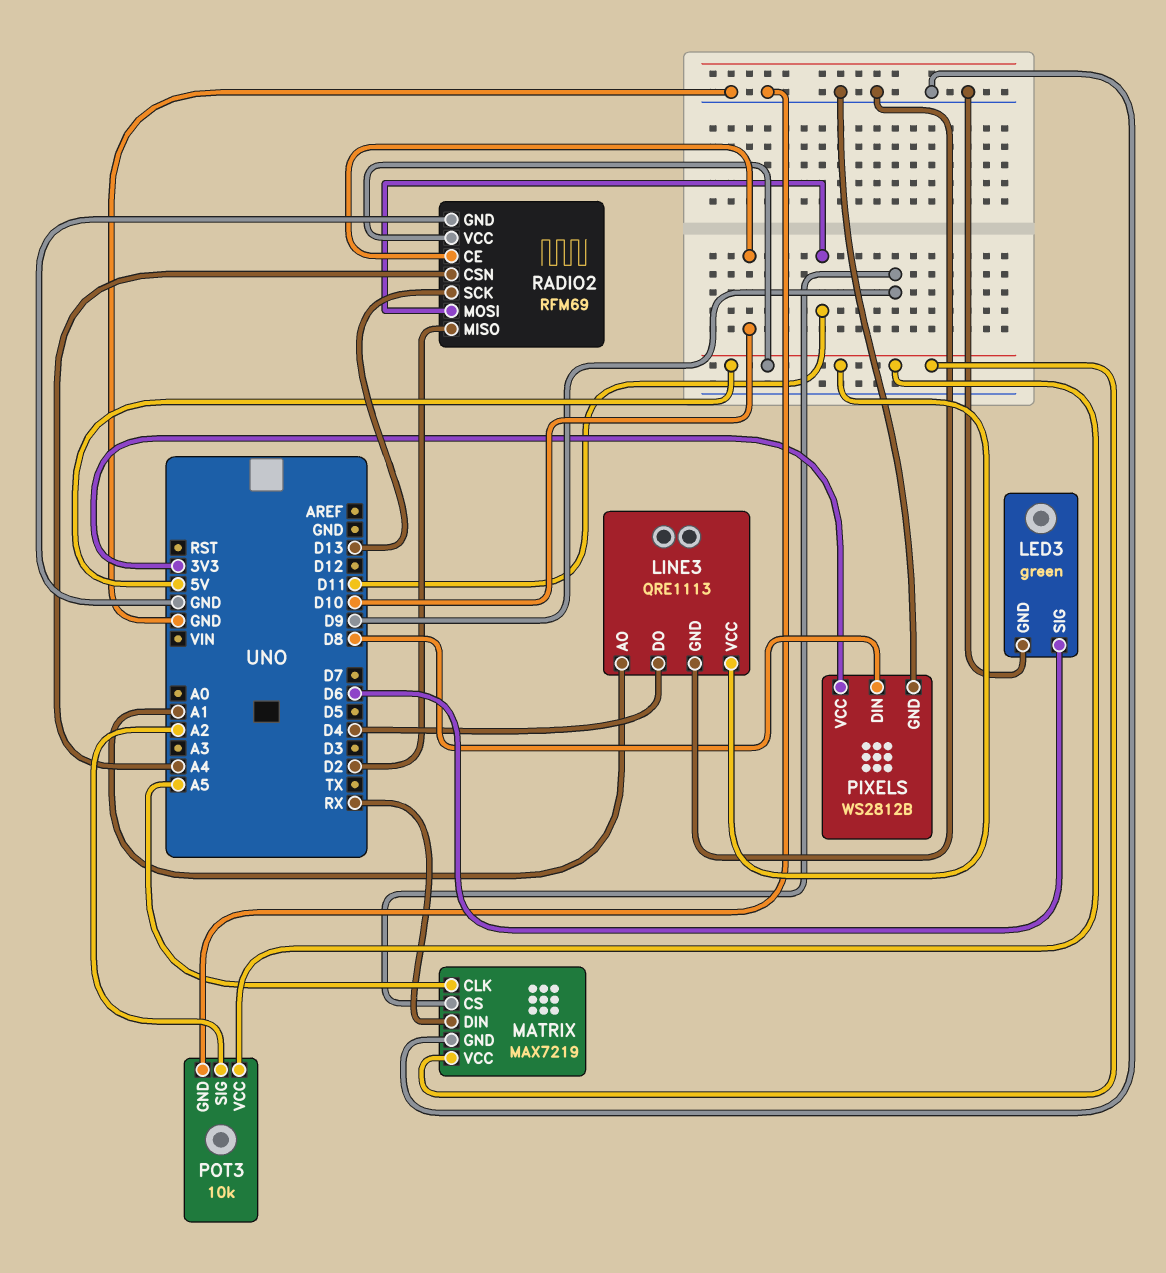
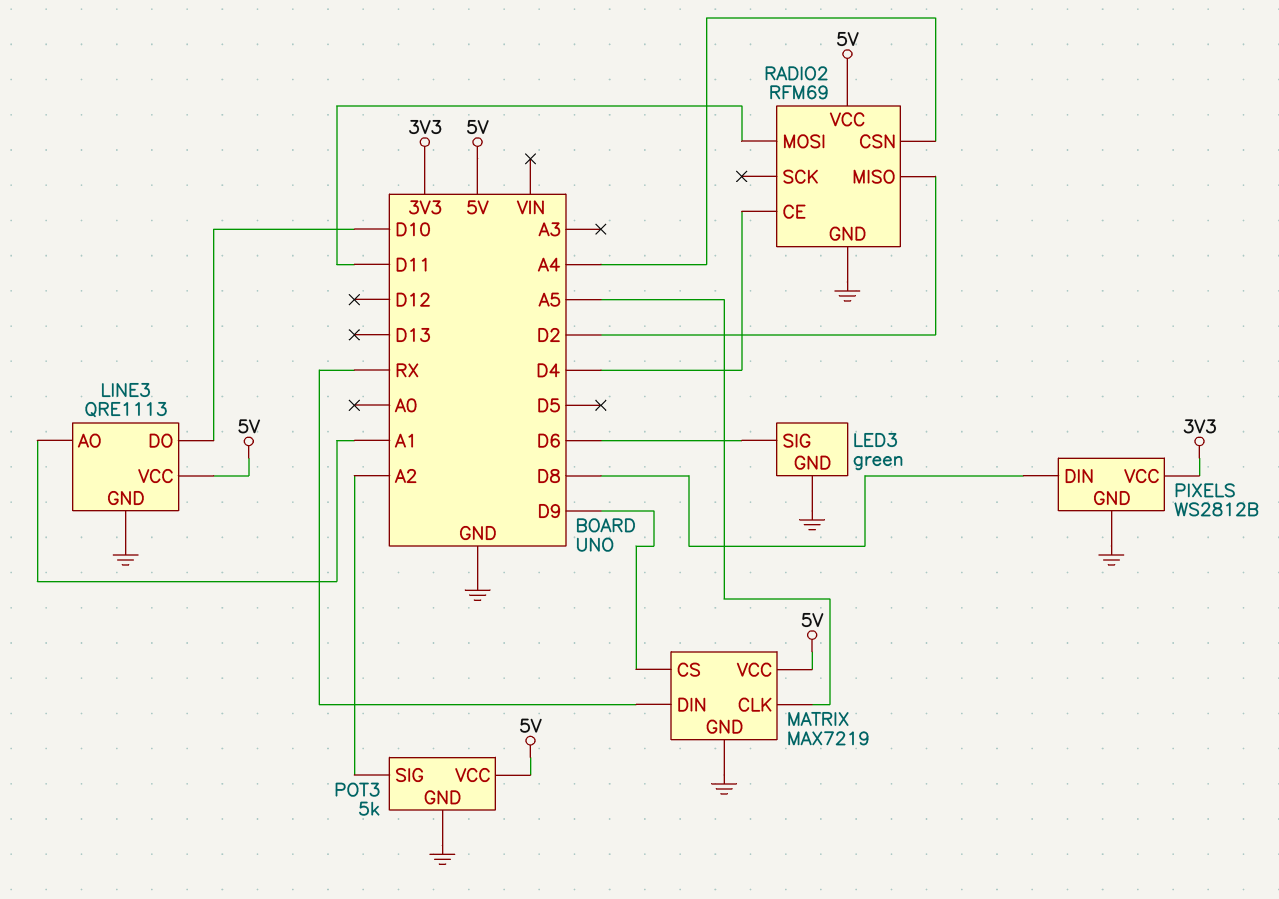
LINE3 pin DO: D4 -> D10
POT3: 10k -> 5k
RADIO2 pin CE: D10 -> D4
RADIO2 pin SCK: D13 -> none

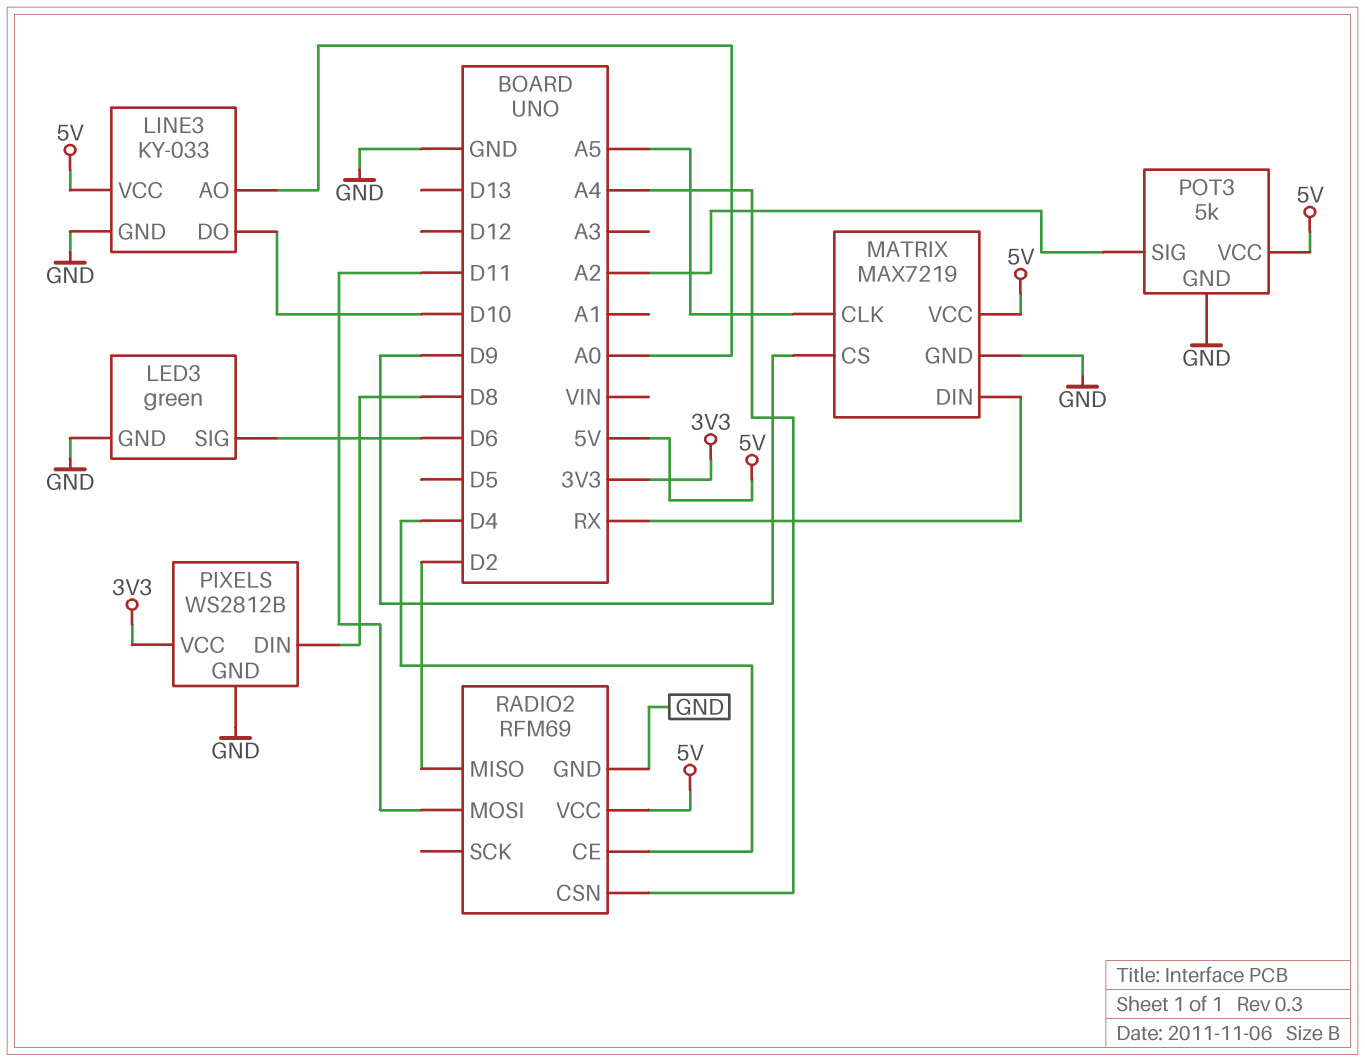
LINE3: QRE1113 -> KY-033
LINE3 pin AO: A1 -> A0

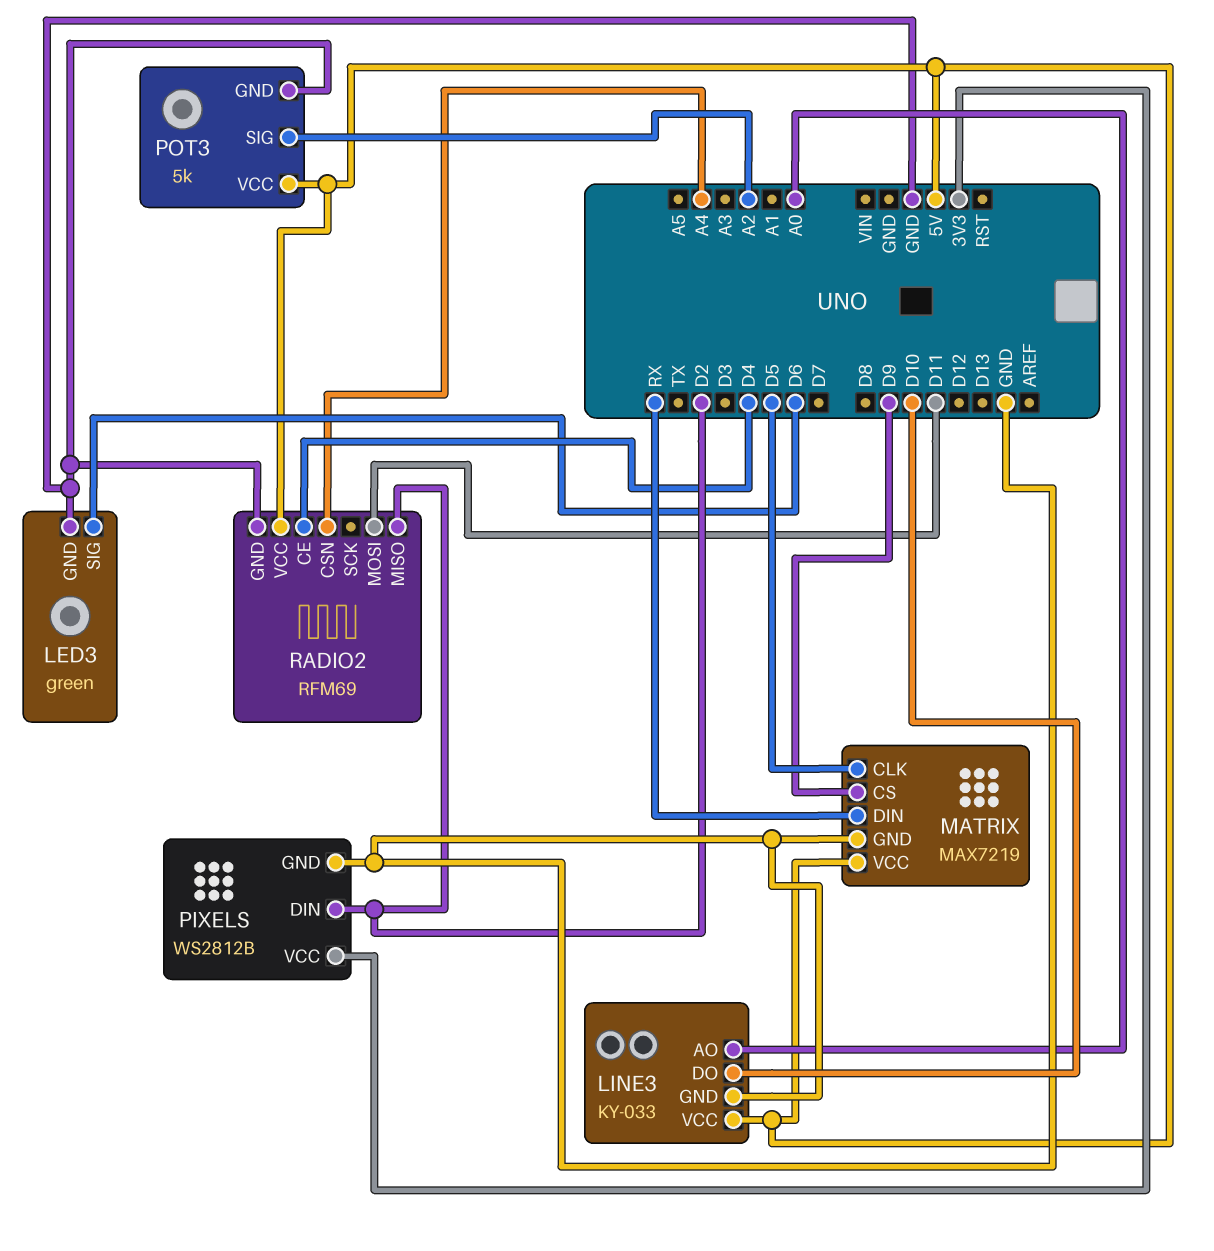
MATRIX pin CLK: A5 -> D5
PIXELS pin DIN: D8 -> D2

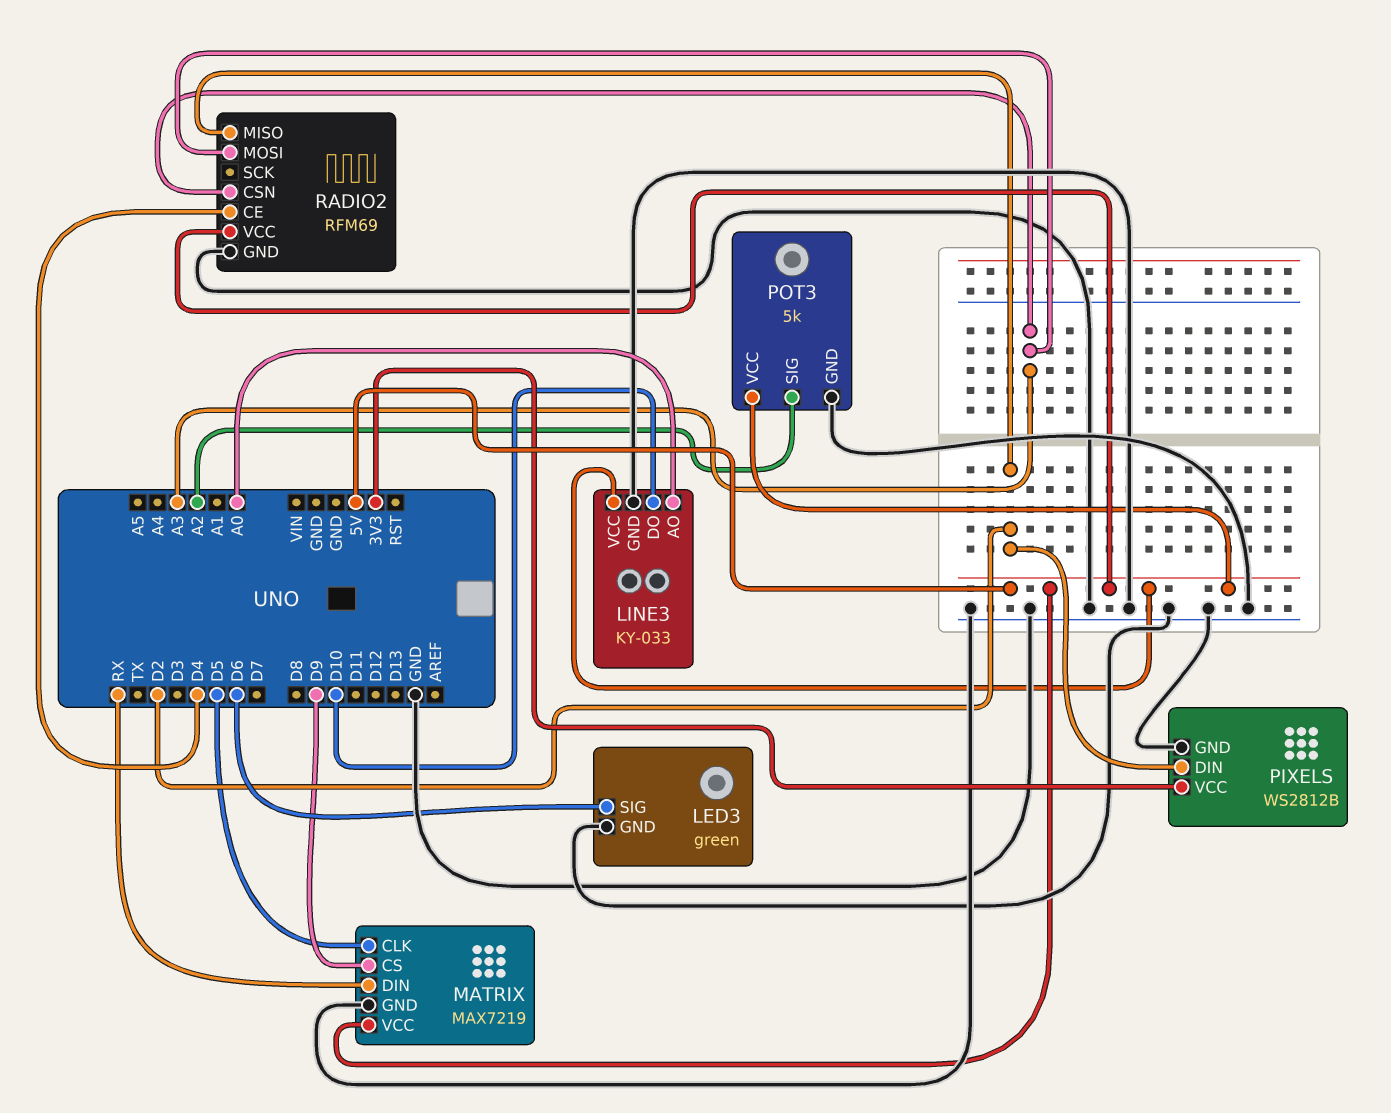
RADIO2 pin CSN: A4 -> A3
RADIO2 pin MOSI: D11 -> A3

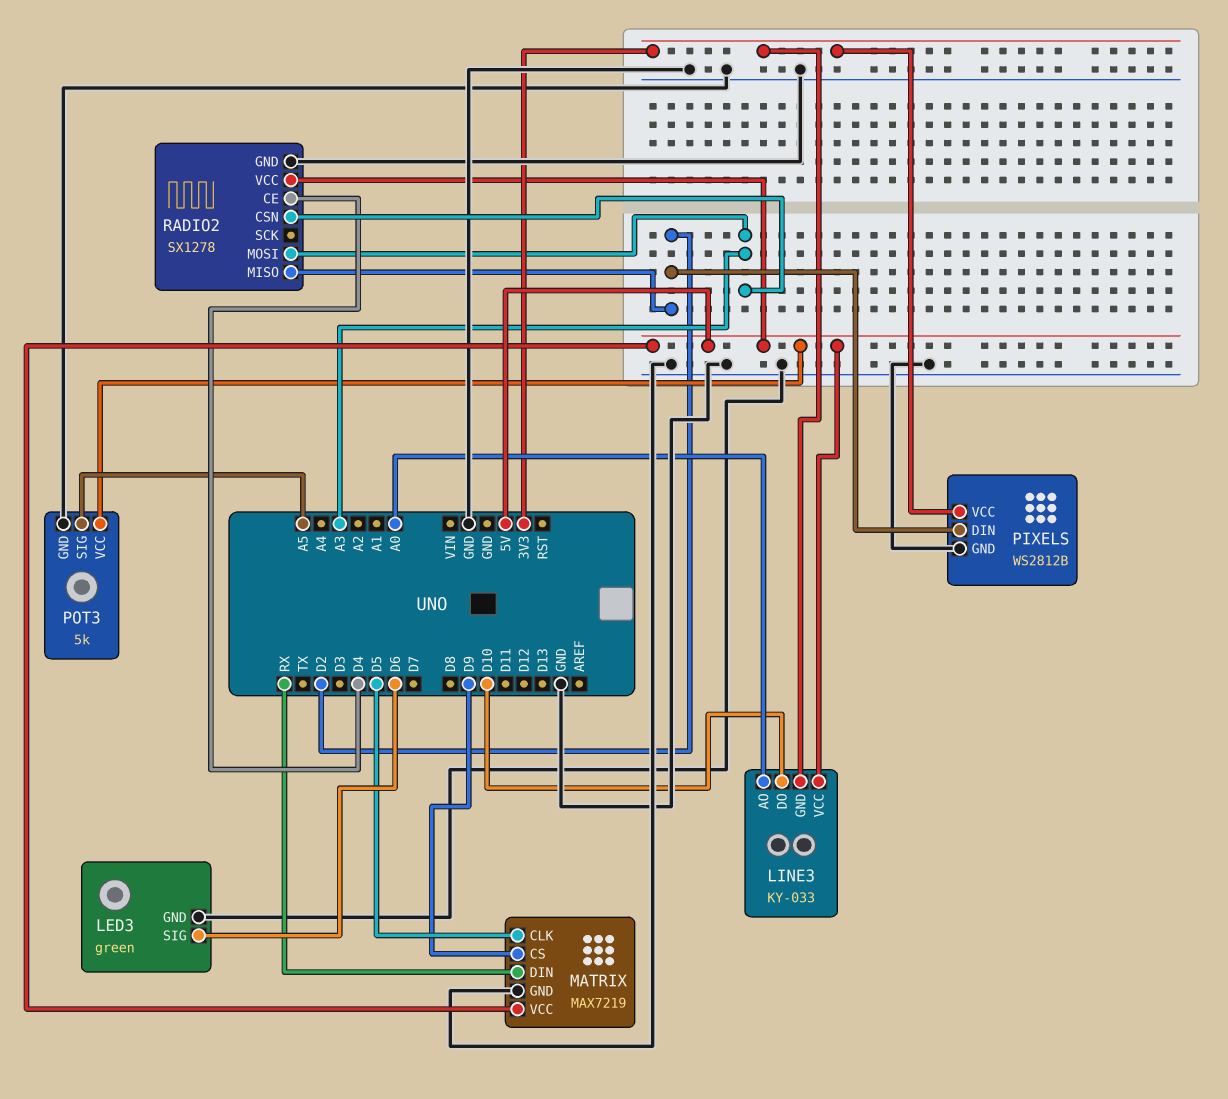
LINE3 pin GND: GND -> 3V3
POT3 pin SIG: A2 -> A5
RADIO2: RFM69 -> SX1278

